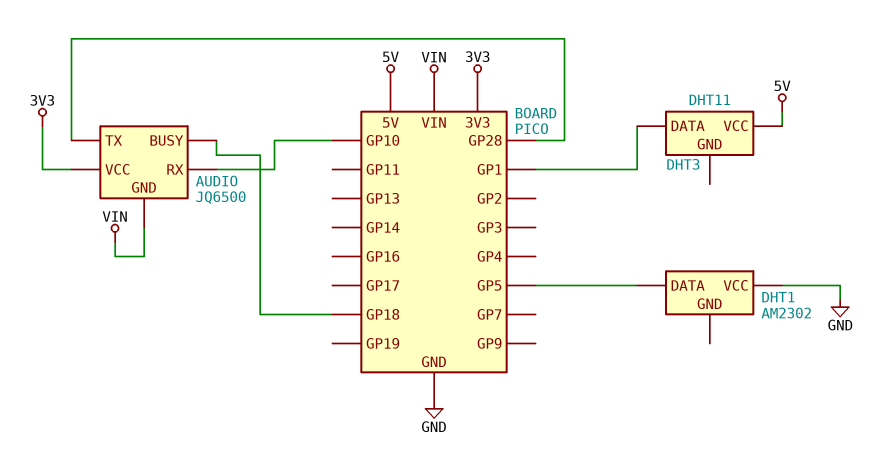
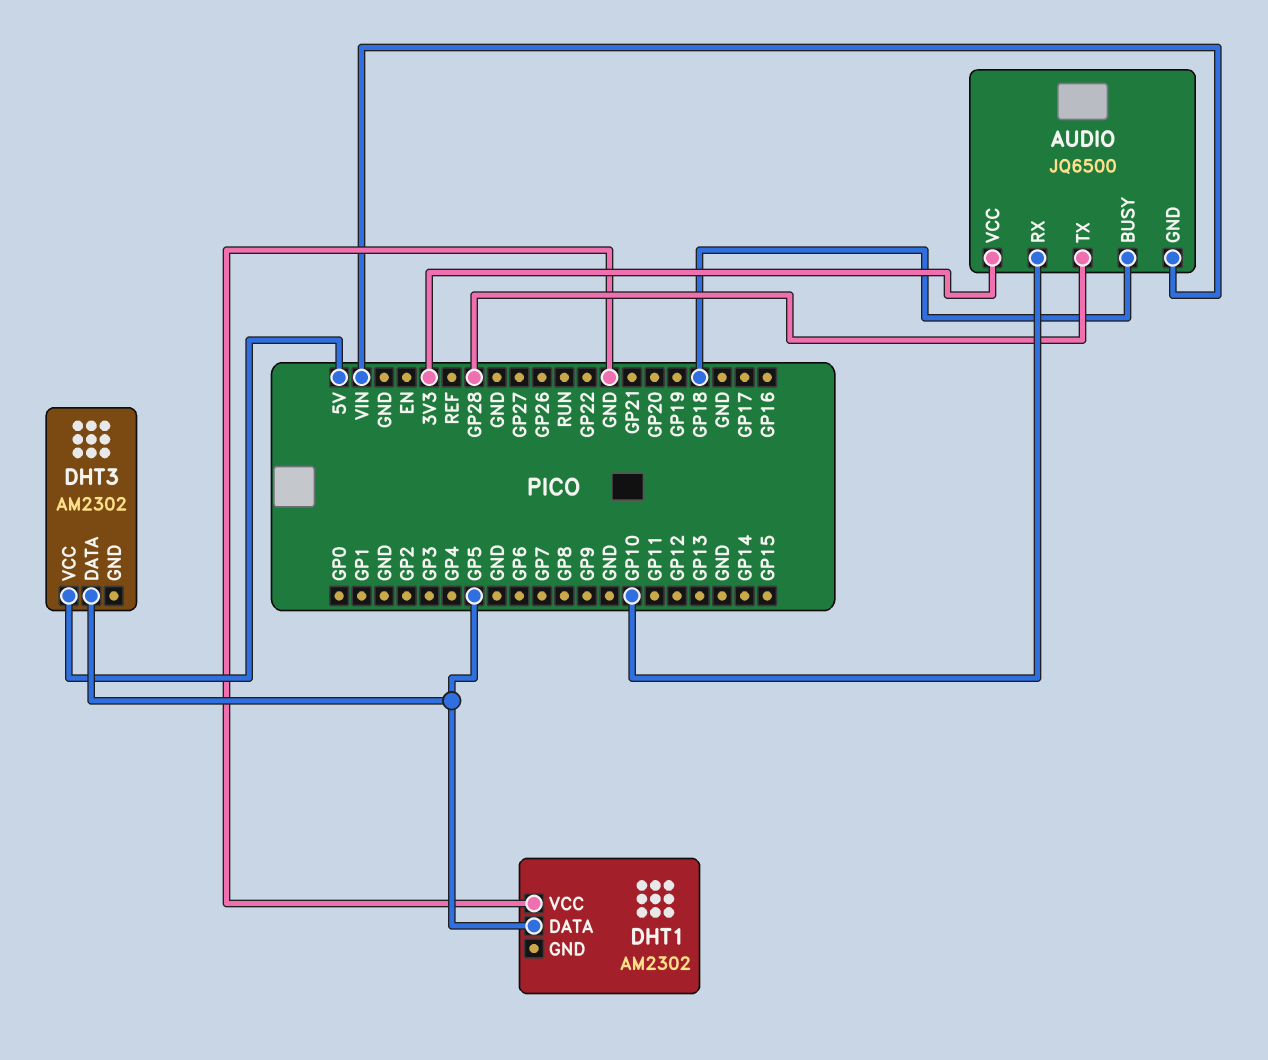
DHT3: DHT11 -> AM2302
DHT3 pin DATA: GP1 -> GP5

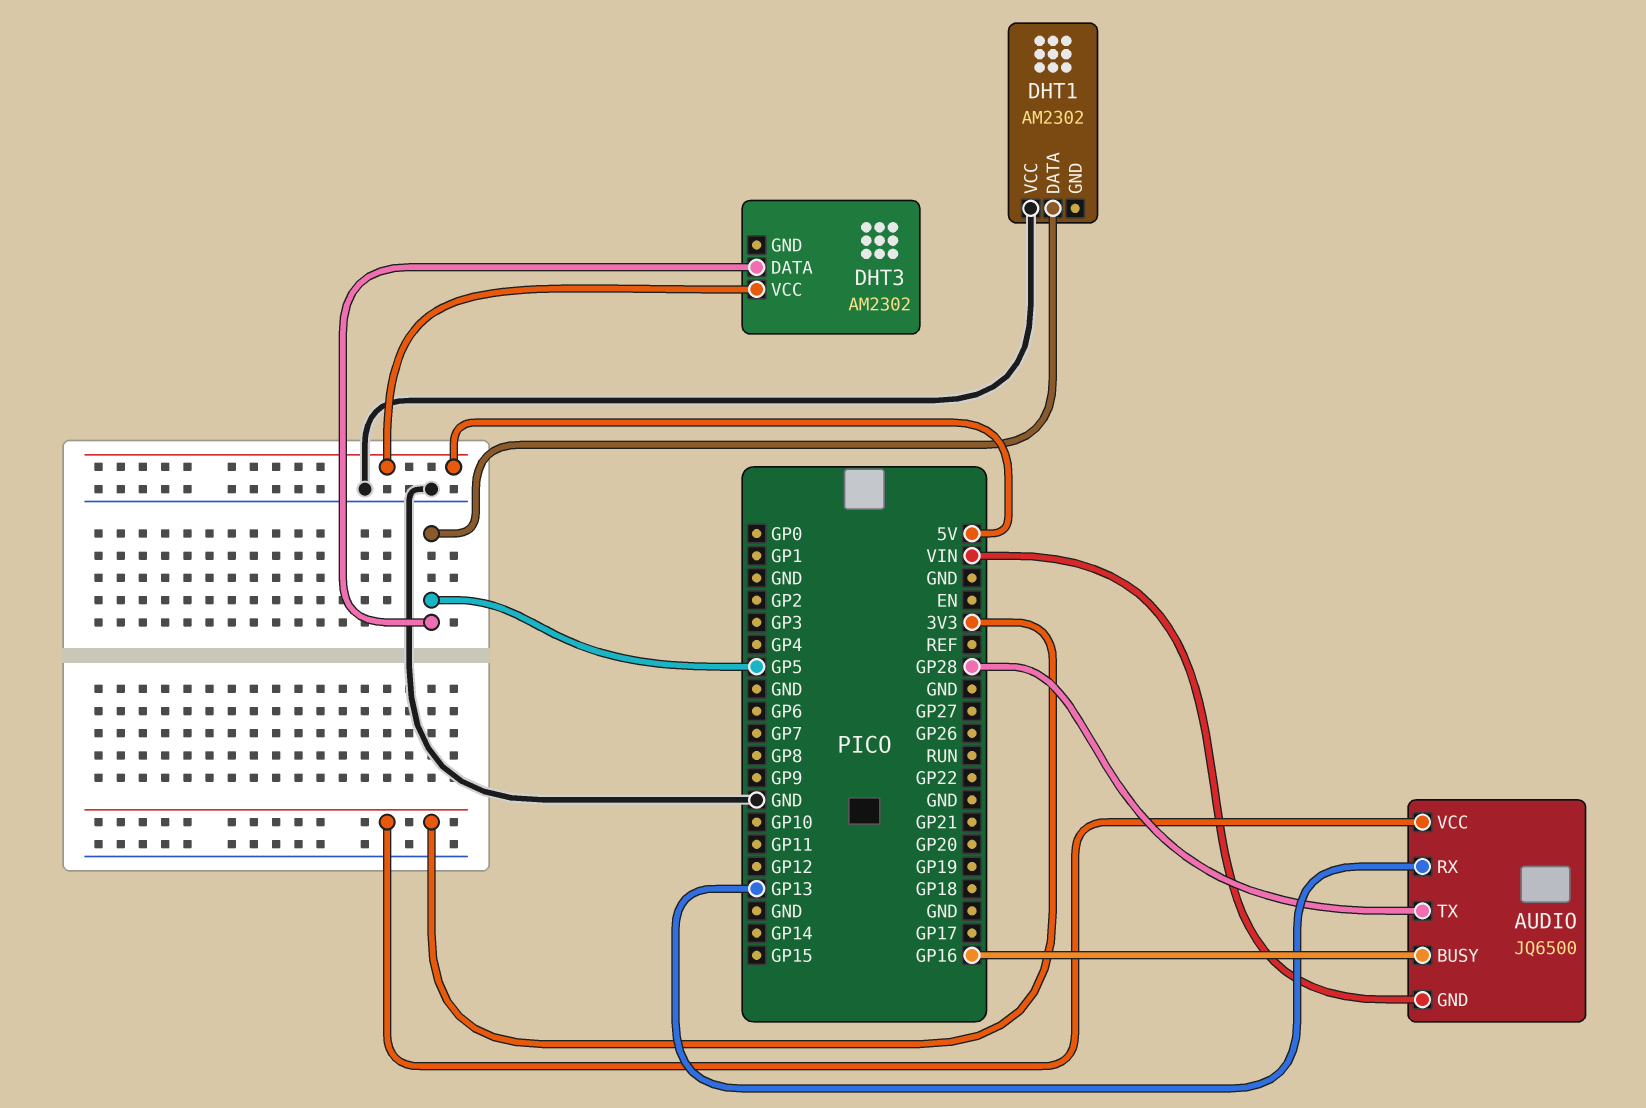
AUDIO pin BUSY: GP18 -> GP16
AUDIO pin RX: GP10 -> GP13

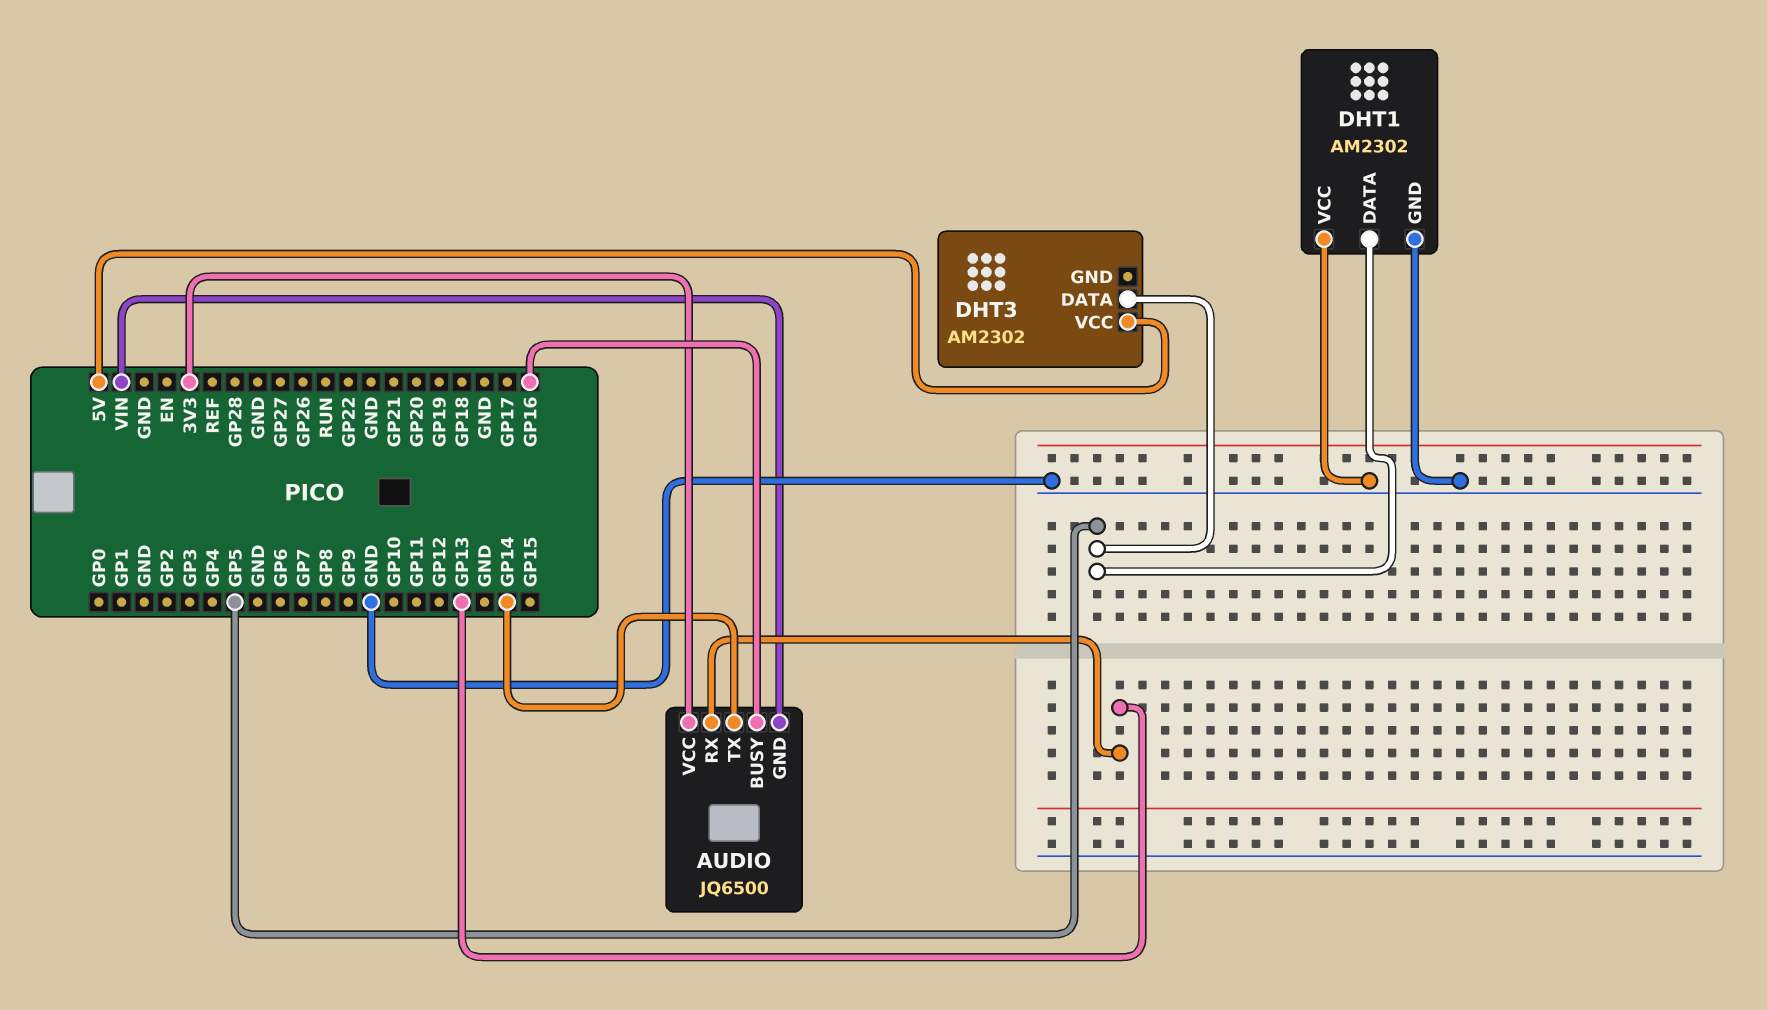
AUDIO pin TX: GP28 -> GP14
DHT1 pin GND: none -> GND

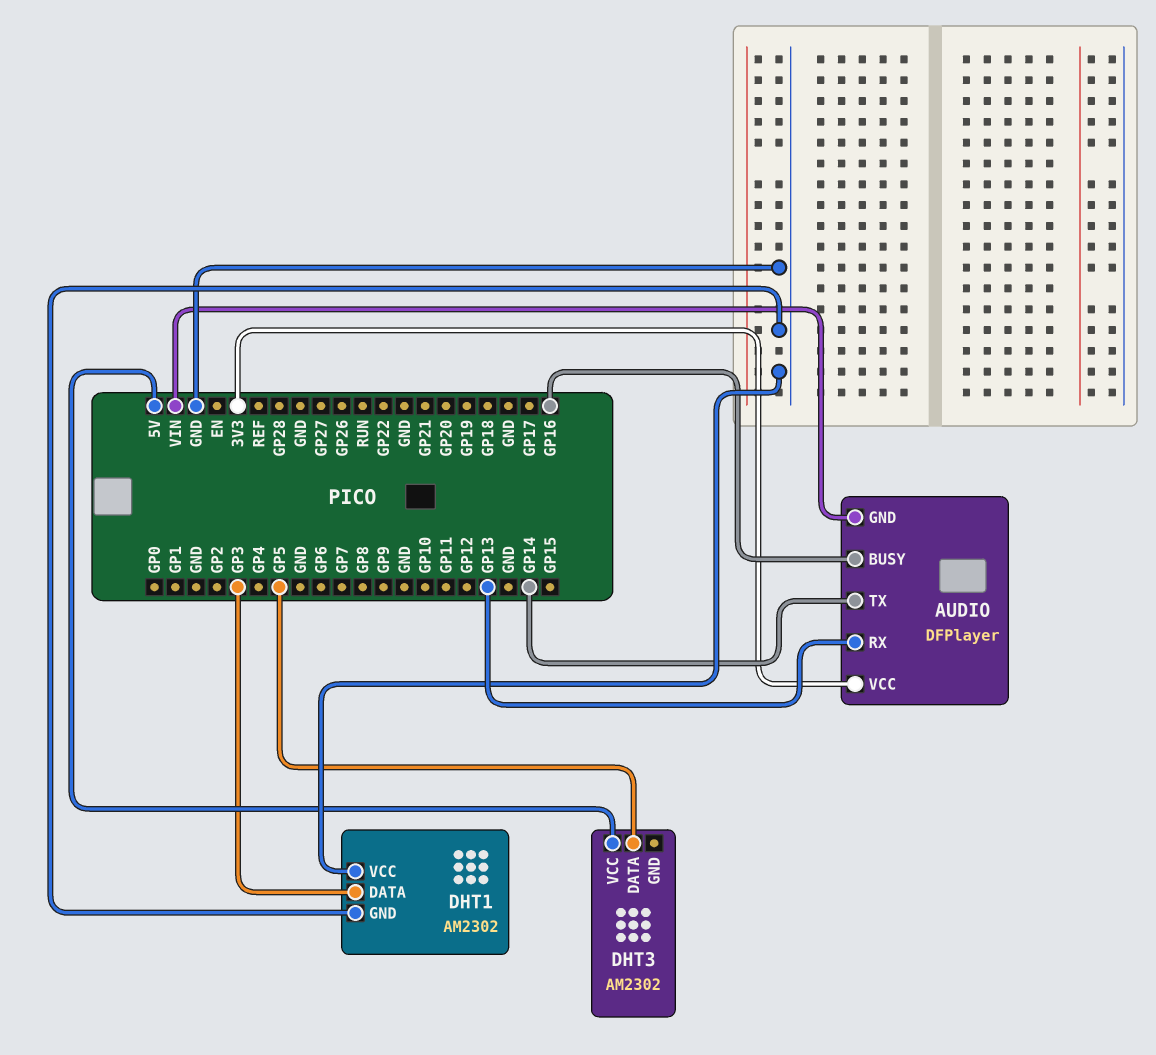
AUDIO: JQ6500 -> DFPlayer
DHT1 pin DATA: GP5 -> GP3

